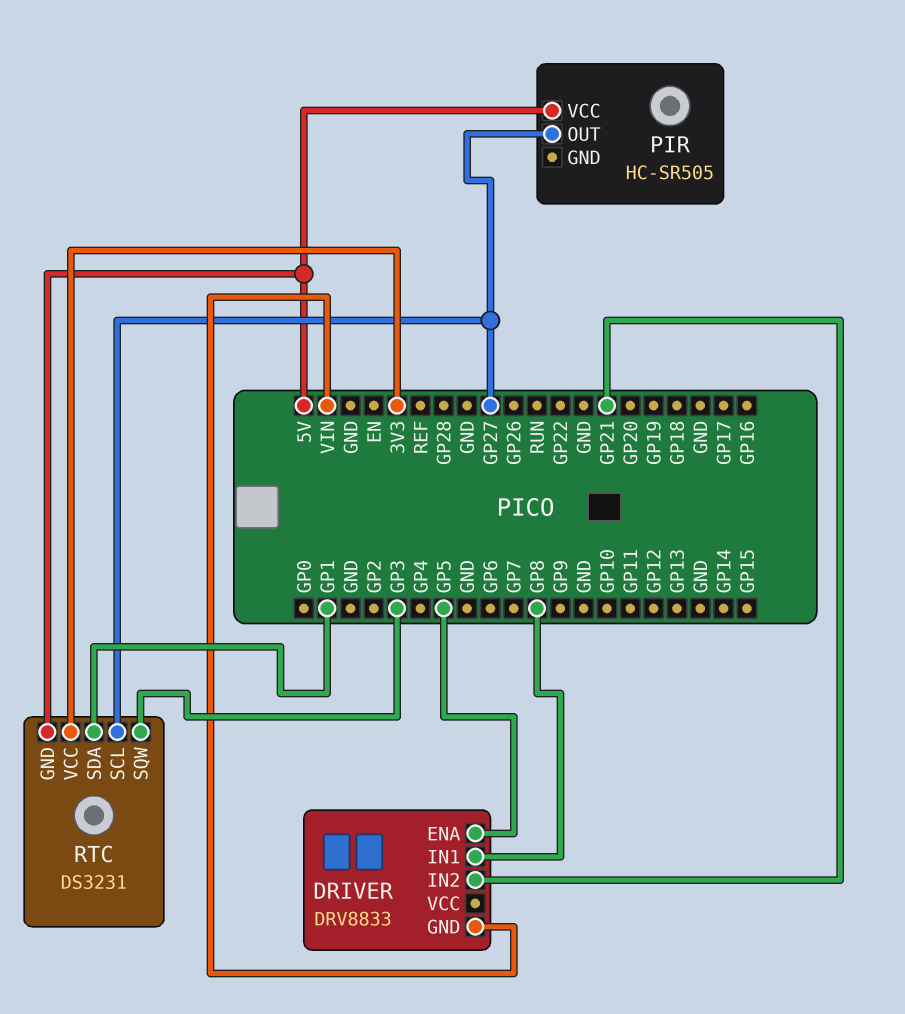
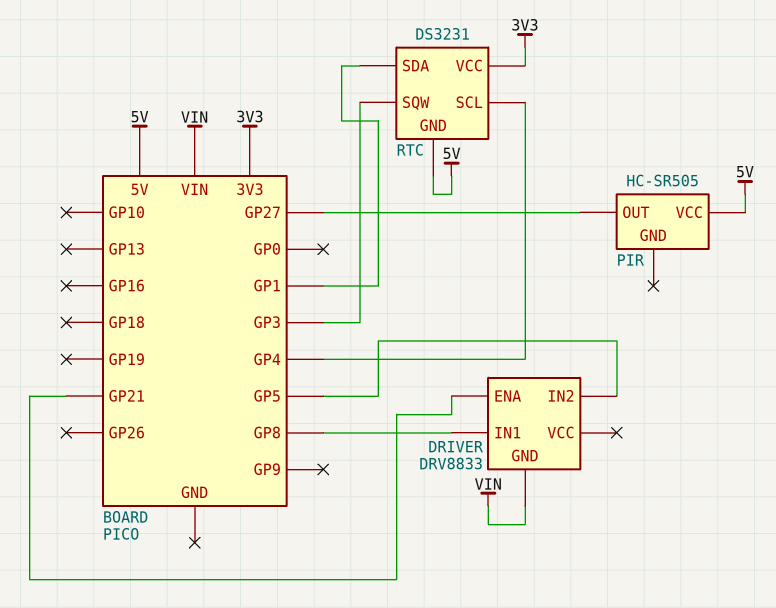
DRIVER pin ENA: GP5 -> GP21
DRIVER pin IN2: GP21 -> GP5
RTC pin SCL: GP27 -> GP4

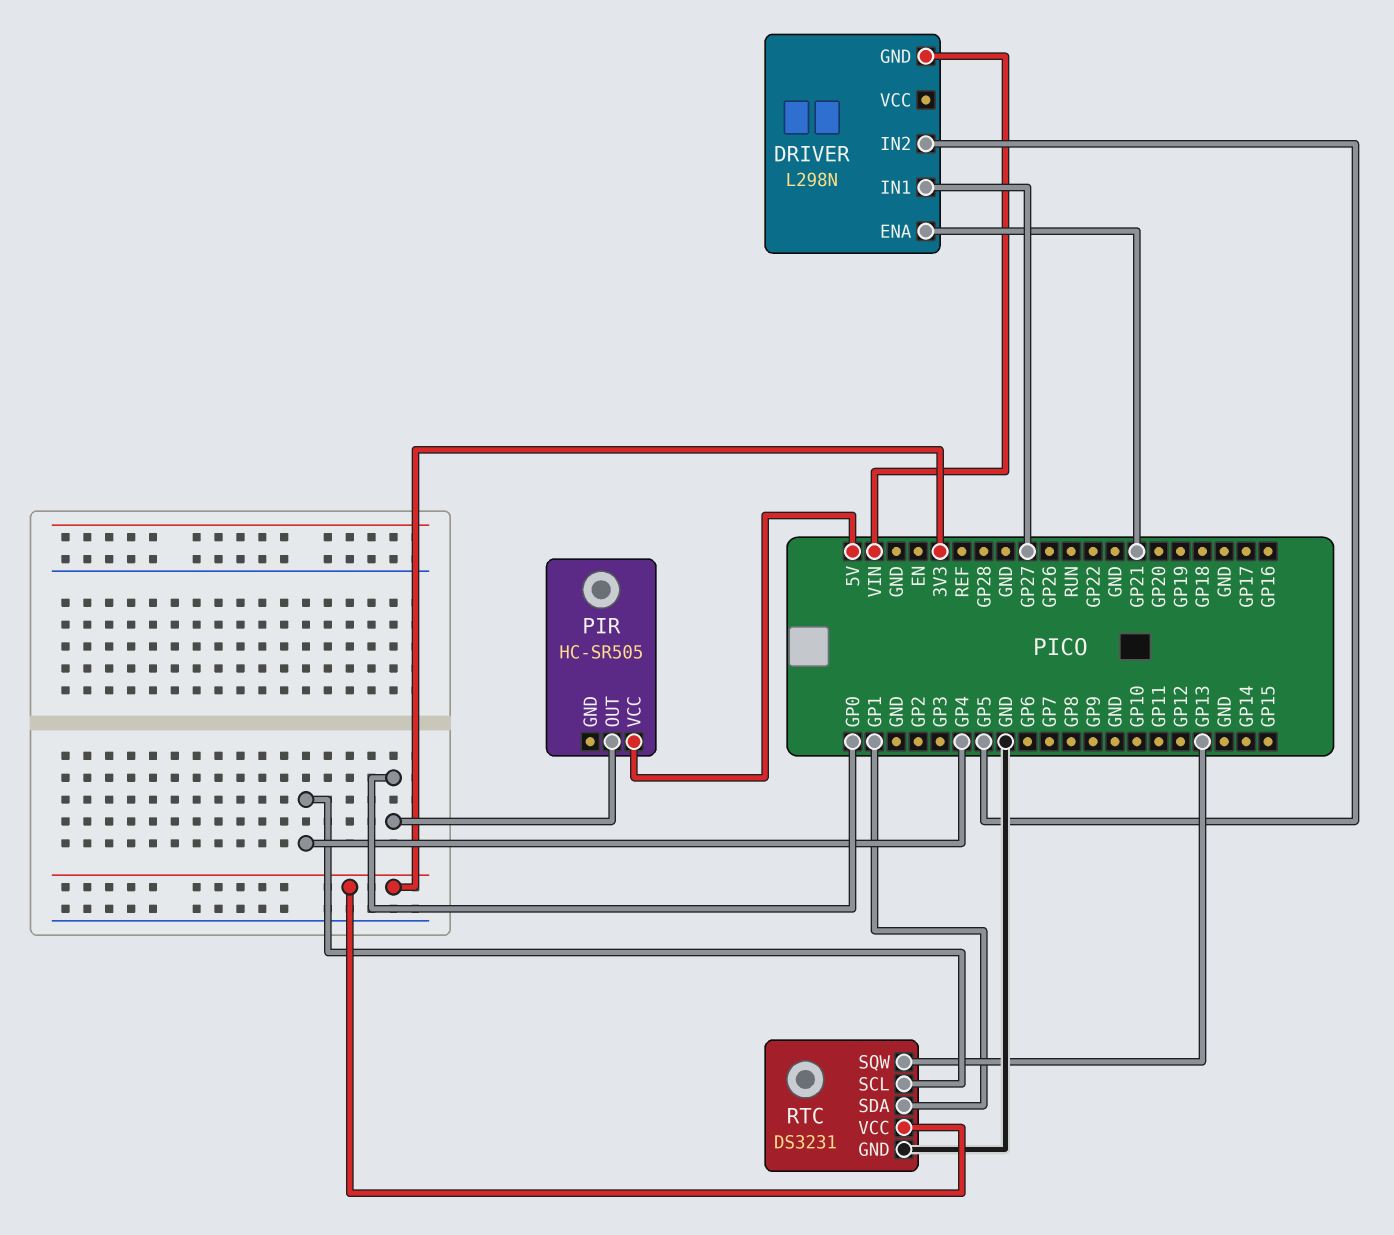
DRIVER: DRV8833 -> L298N
DRIVER pin IN1: GP8 -> GP27
PIR pin OUT: GP27 -> GP0
RTC pin GND: 5V -> GND
RTC pin SQW: GP3 -> GP13

